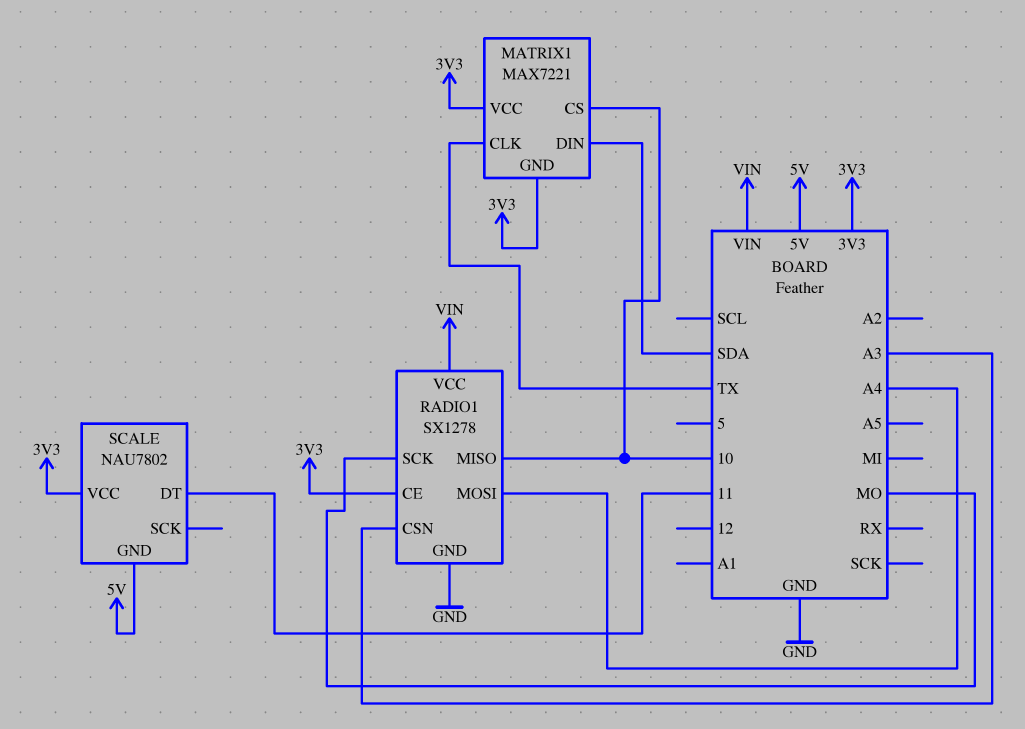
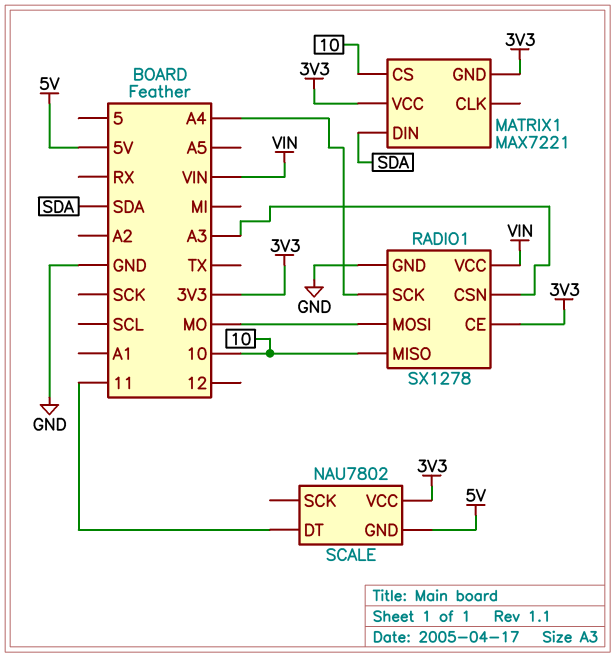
MATRIX1 pin CLK: TX -> none
RADIO1 pin MOSI: A4 -> MO
RADIO1 pin SCK: MO -> A4

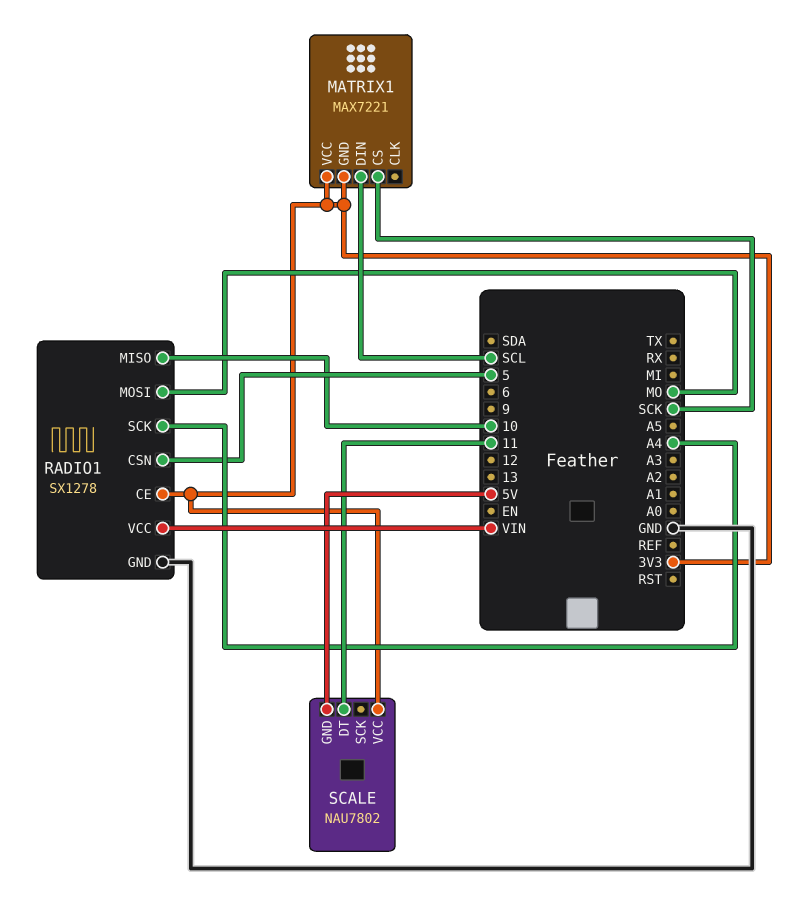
MATRIX1 pin CS: 10 -> SCK
MATRIX1 pin DIN: SDA -> SCL
RADIO1 pin CSN: A3 -> 5

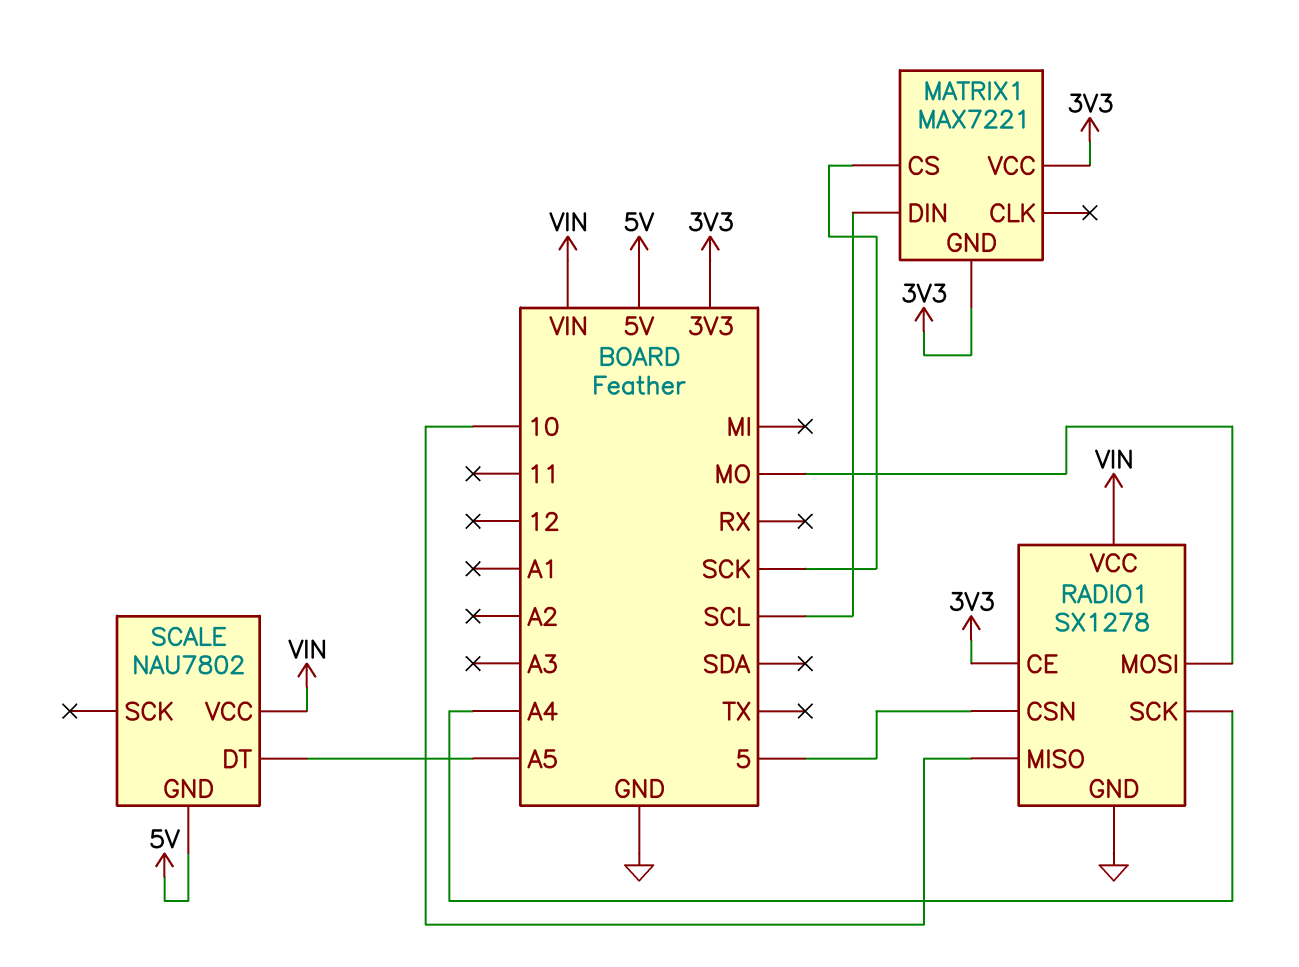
SCALE pin DT: 11 -> A5
SCALE pin VCC: 3V3 -> VIN

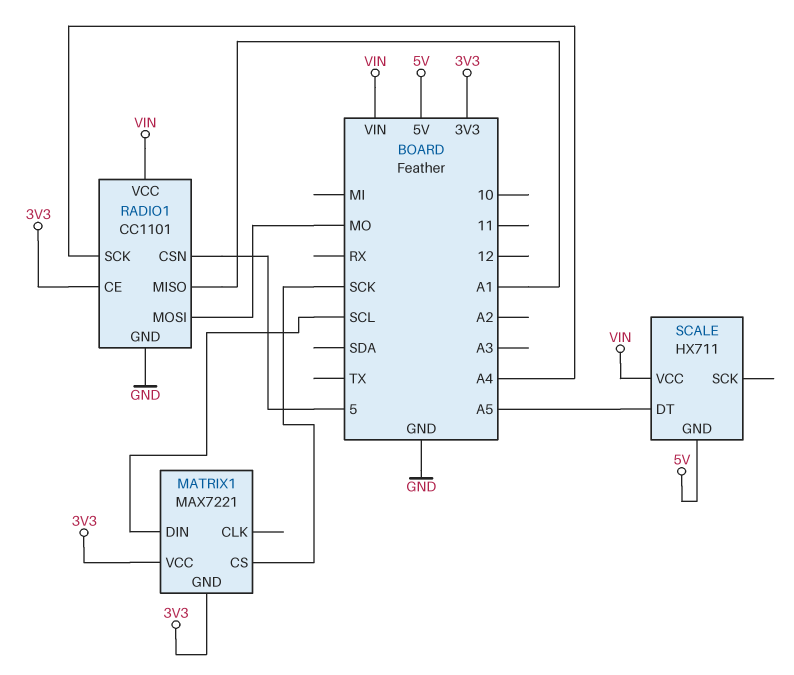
RADIO1: SX1278 -> CC1101
RADIO1 pin MISO: 10 -> A1
SCALE: NAU7802 -> HX711

